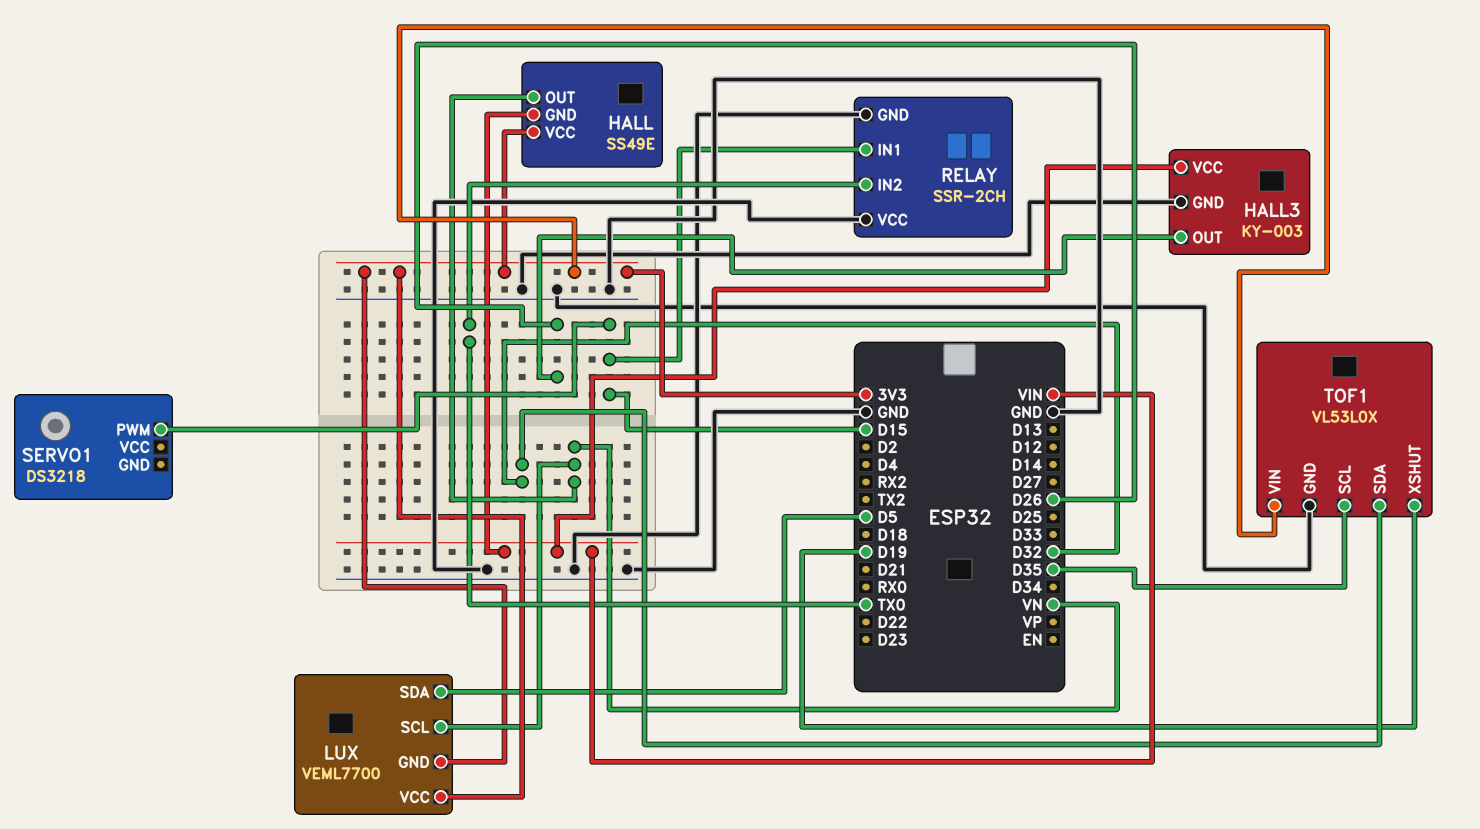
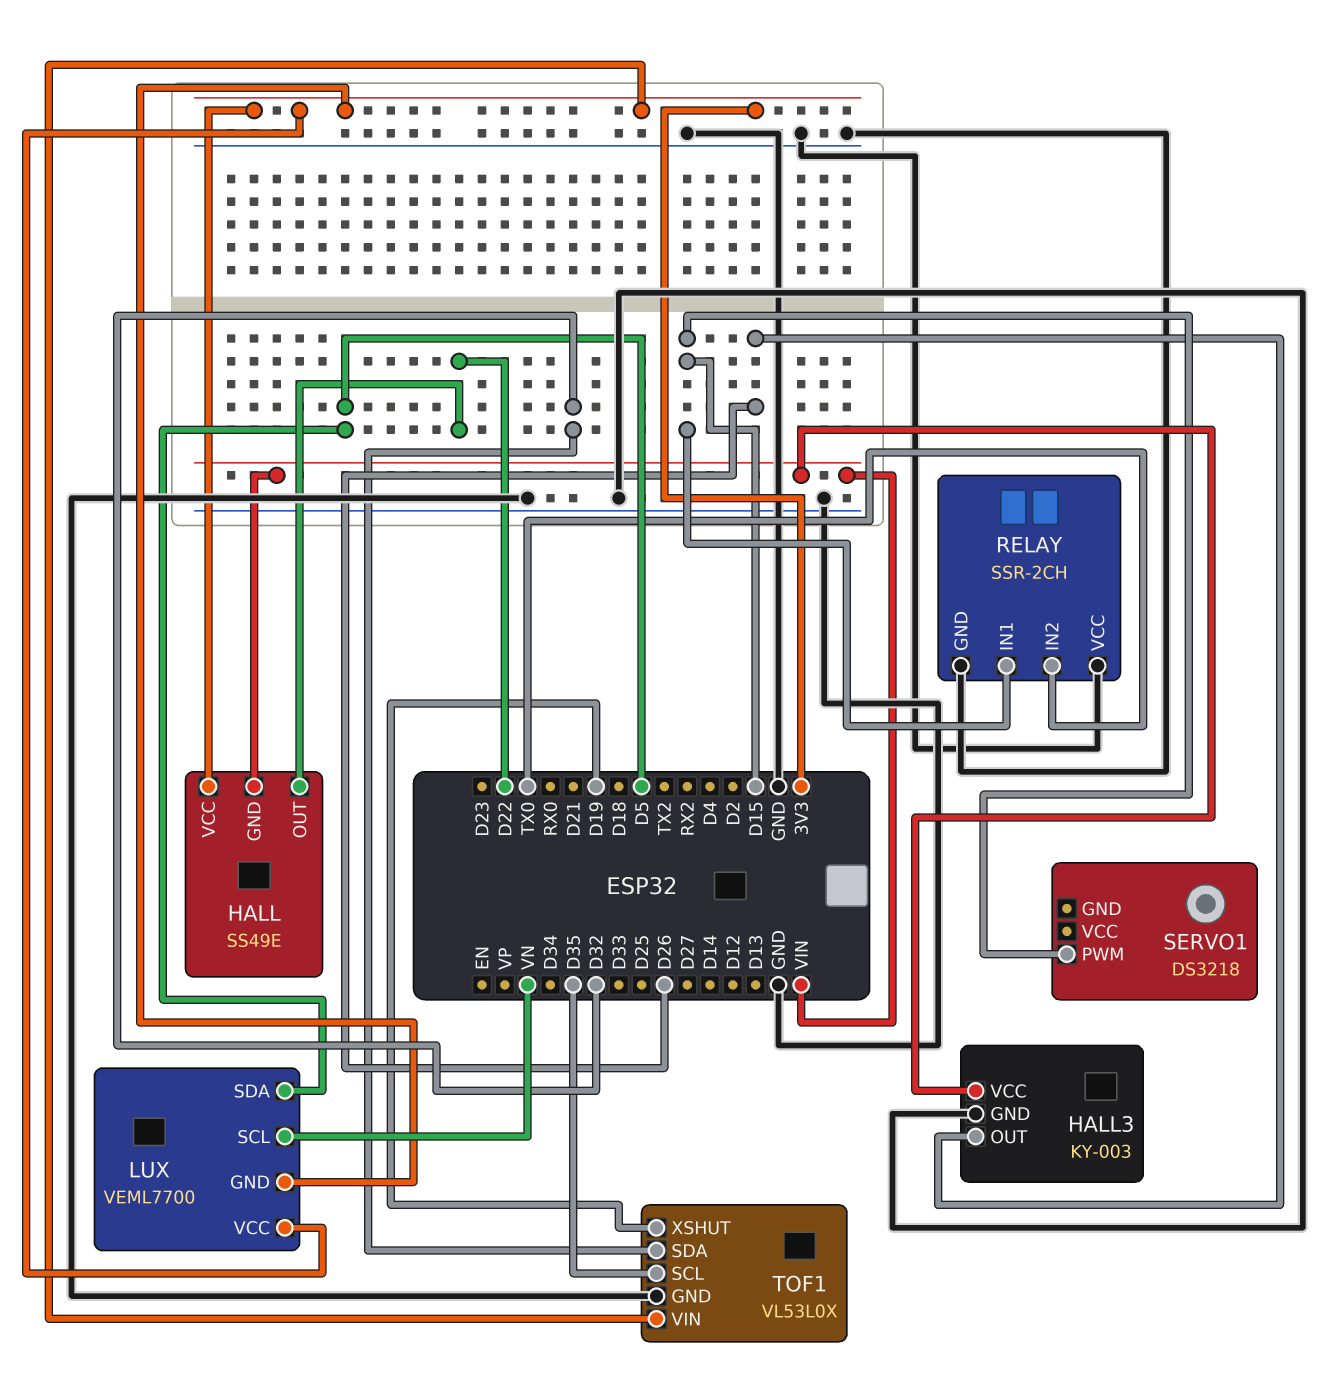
HALL pin OUT: VN -> D22

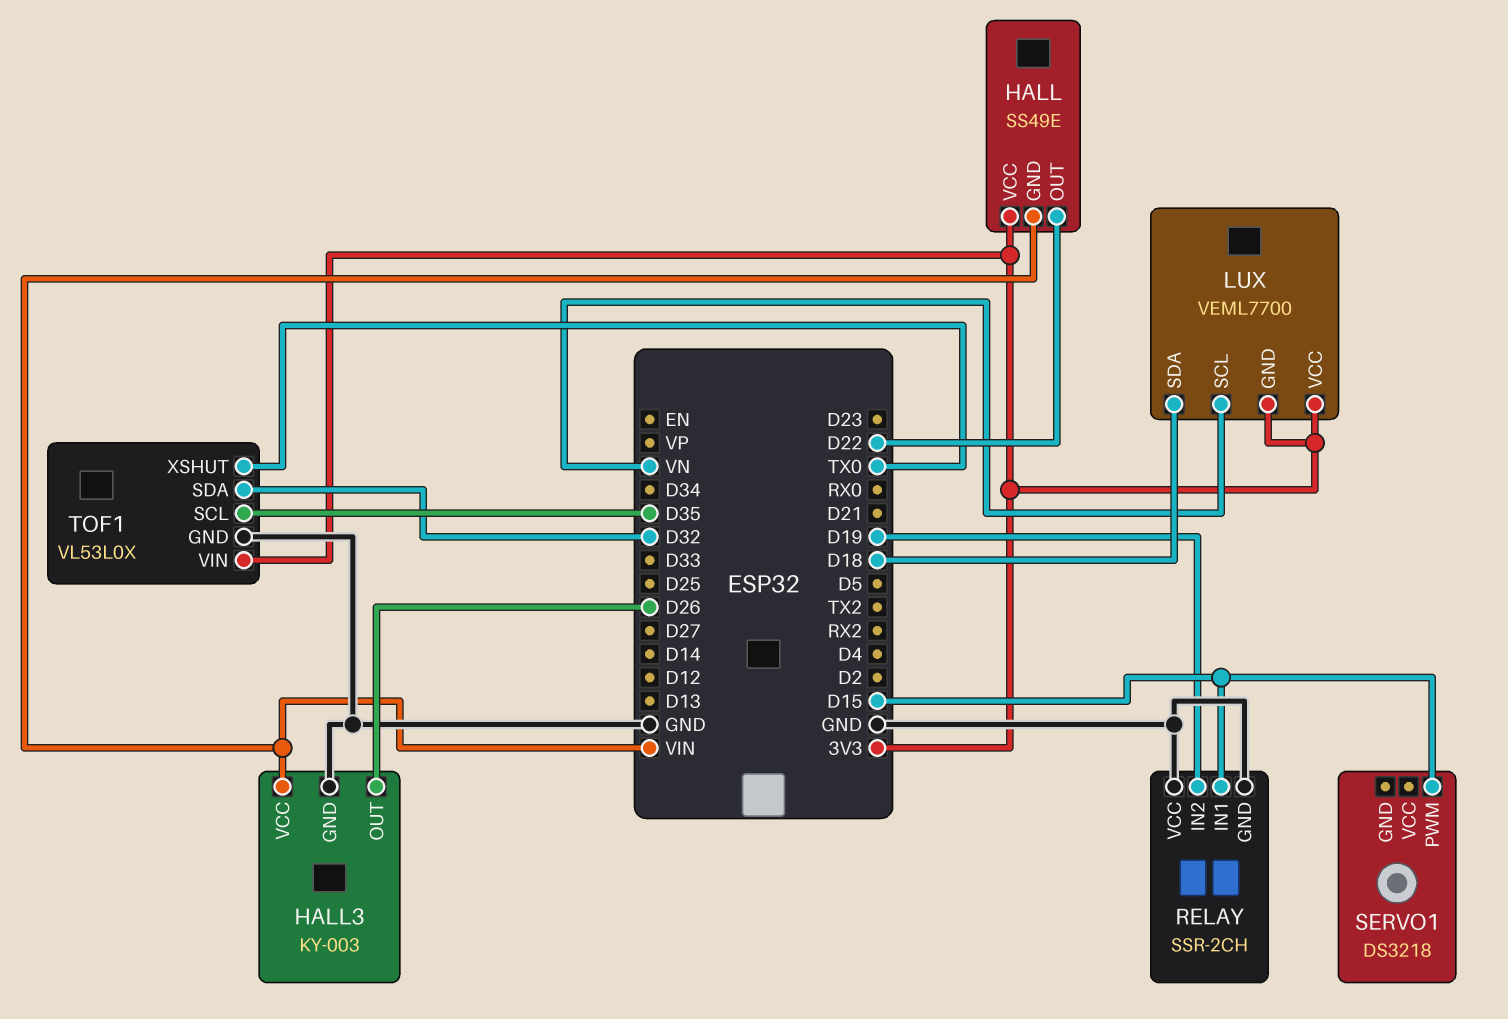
LUX pin SDA: D5 -> D18
RELAY pin IN2: TX0 -> D19
TOF1 pin XSHUT: D19 -> TX0

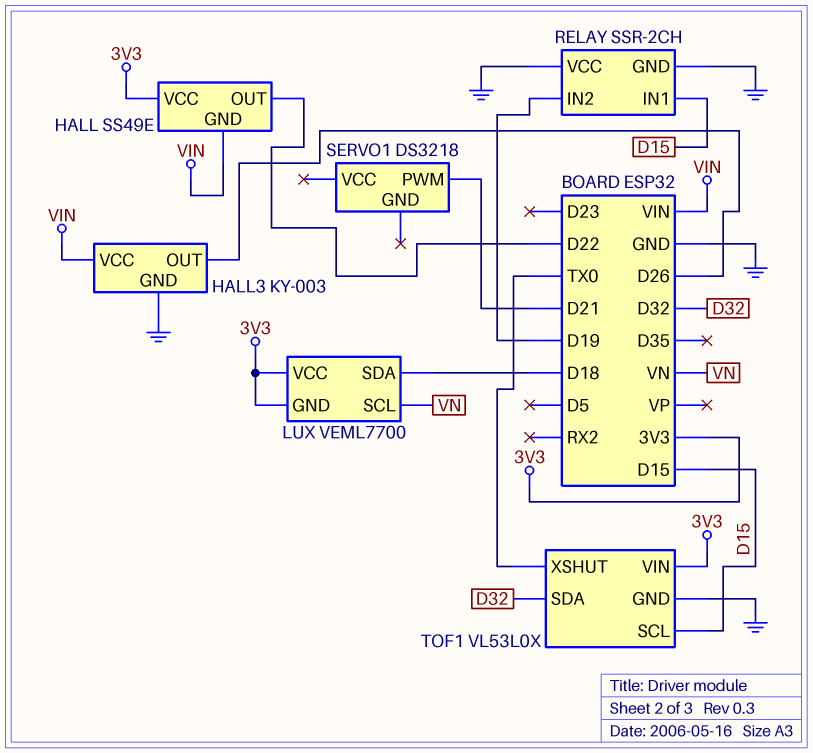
SERVO1 pin PWM: D15 -> D21
TOF1 pin SCL: D35 -> D15

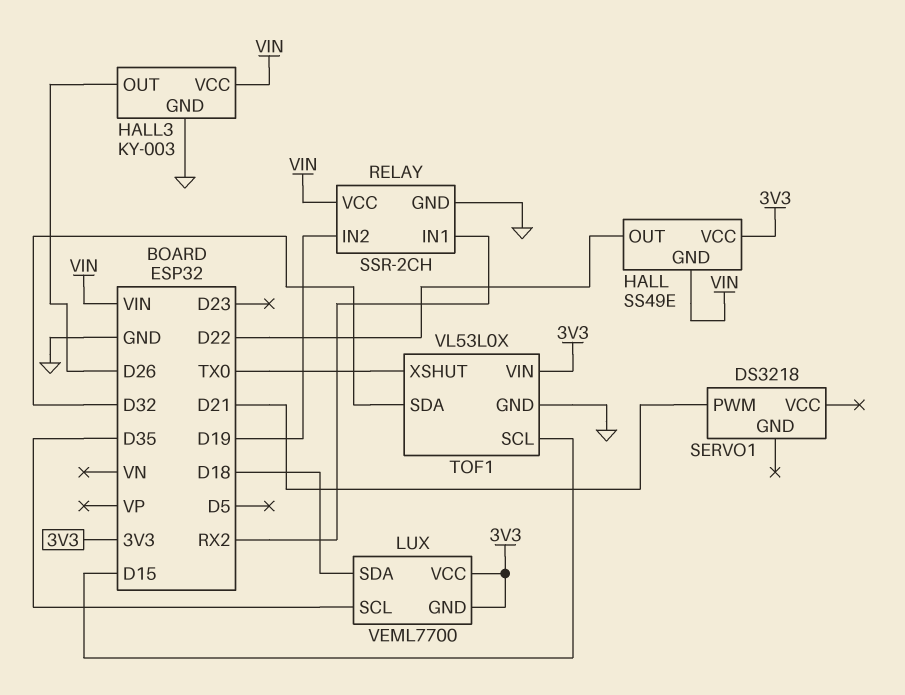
LUX pin SCL: VN -> D35
RELAY pin IN1: D15 -> RX2
RELAY pin VCC: GND -> VIN

